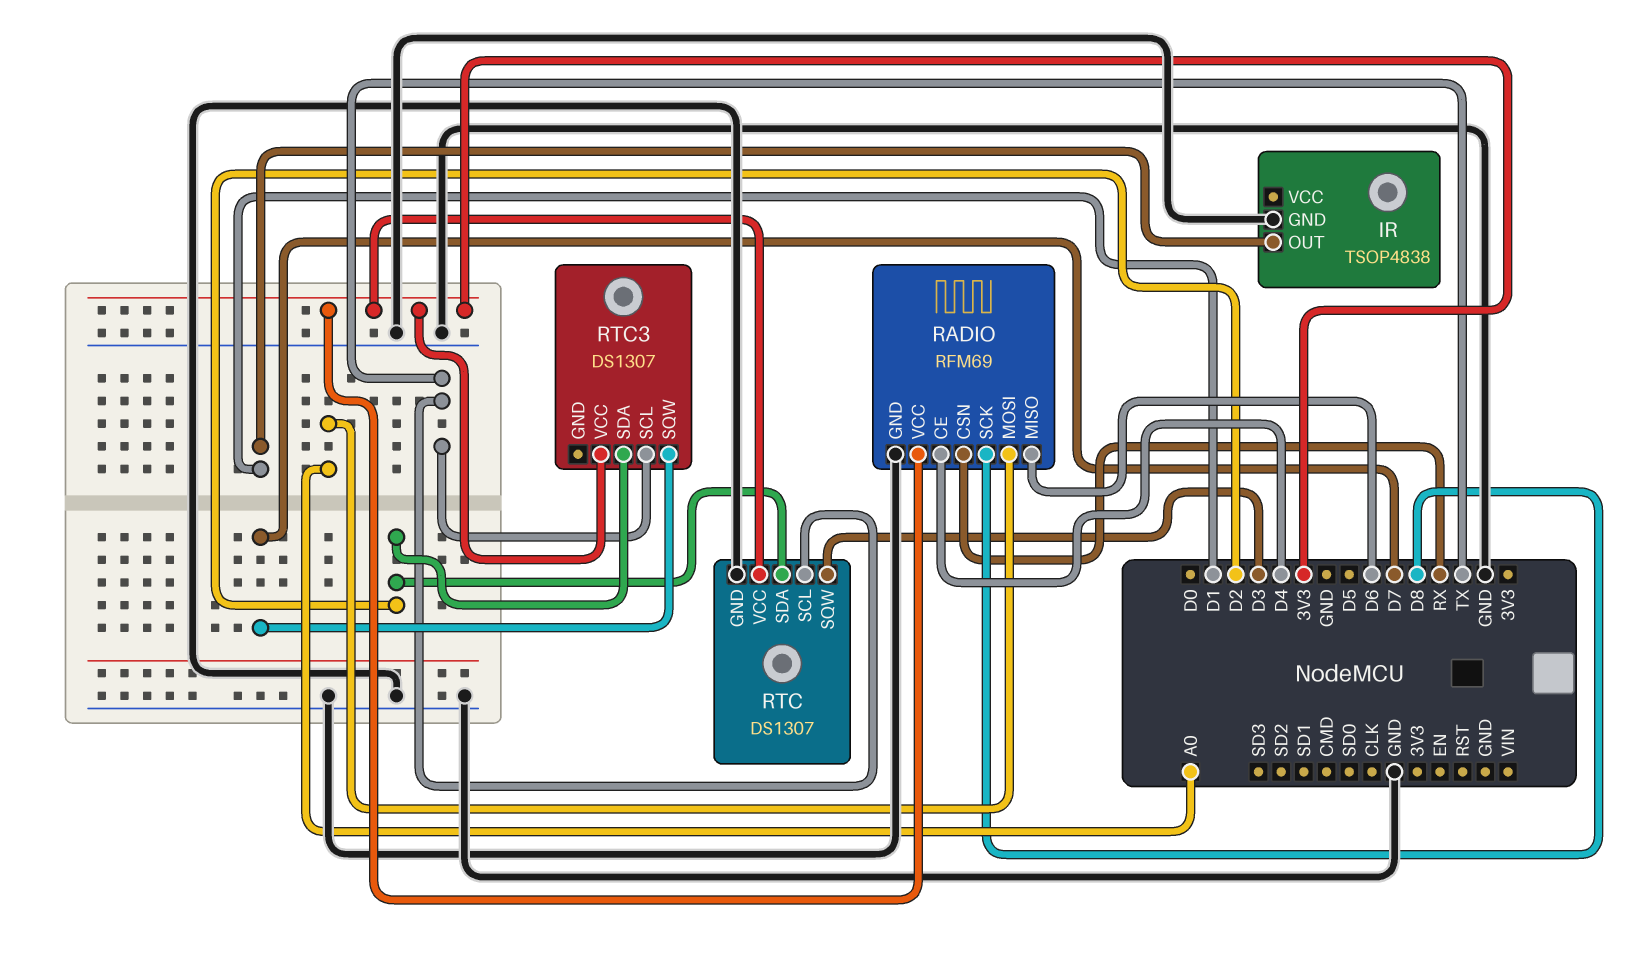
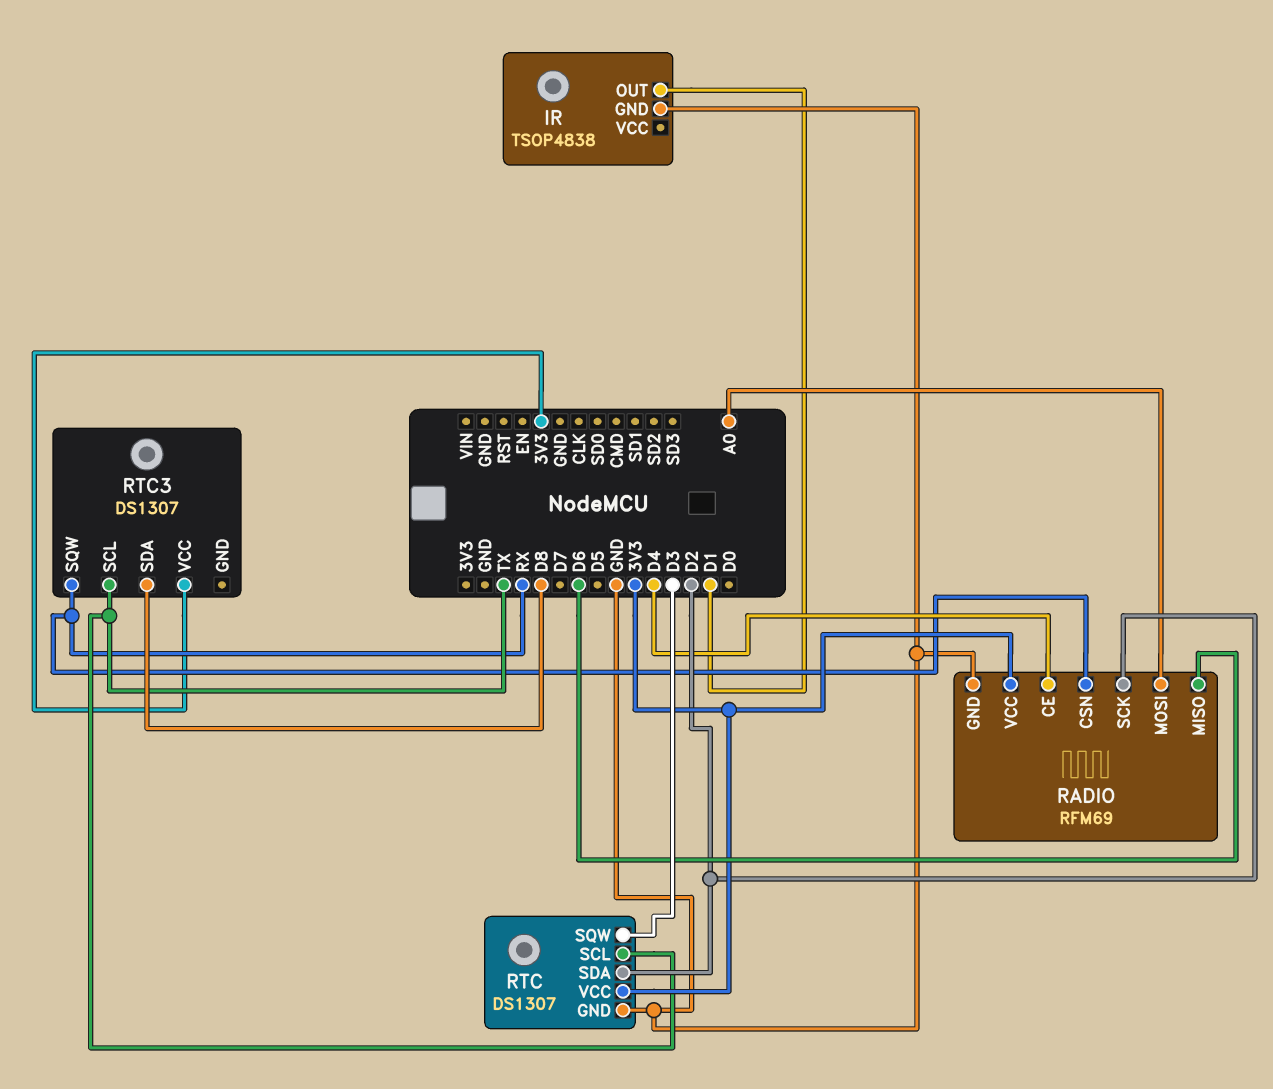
RADIO pin SCK: D8 -> D2
RTC3 pin SDA: D2 -> D8
RTC3 pin SQW: D7 -> RX

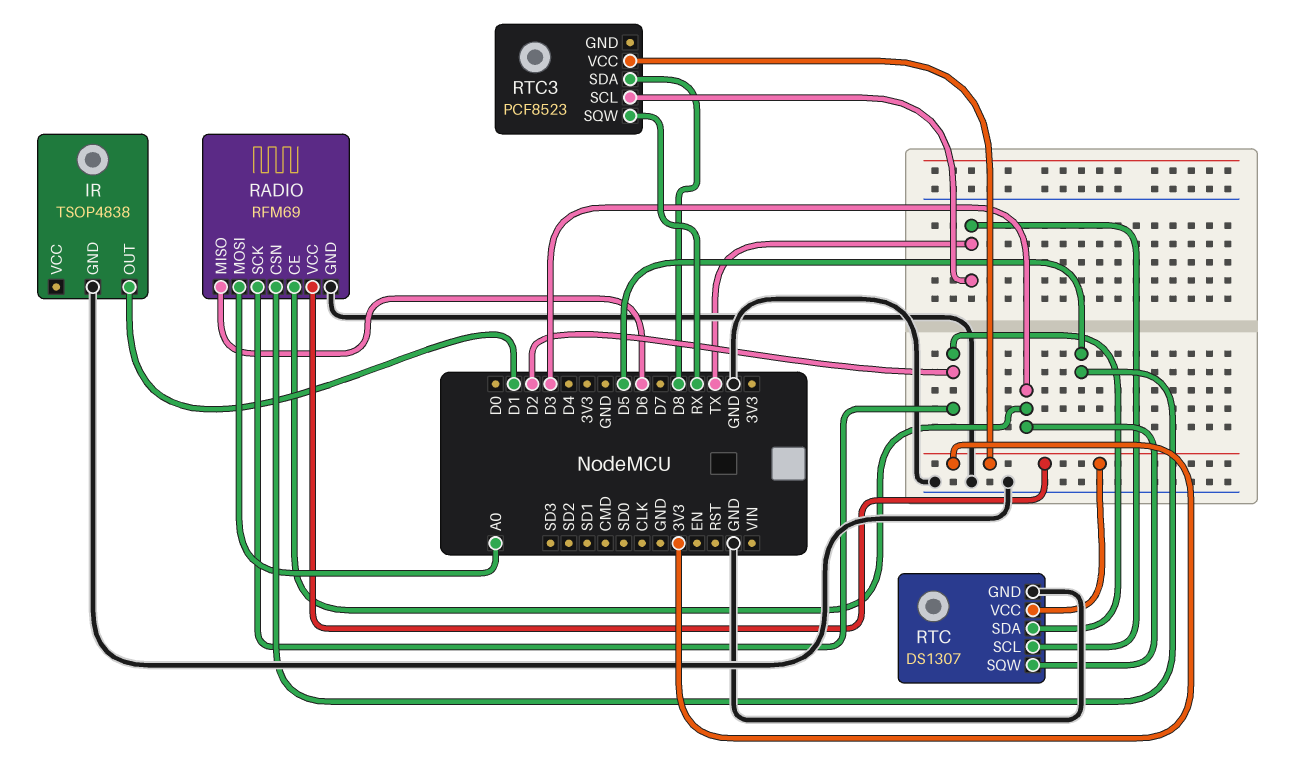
RADIO pin CE: D4 -> D3
RADIO pin CSN: RX -> D5
RTC3: DS1307 -> PCF8523

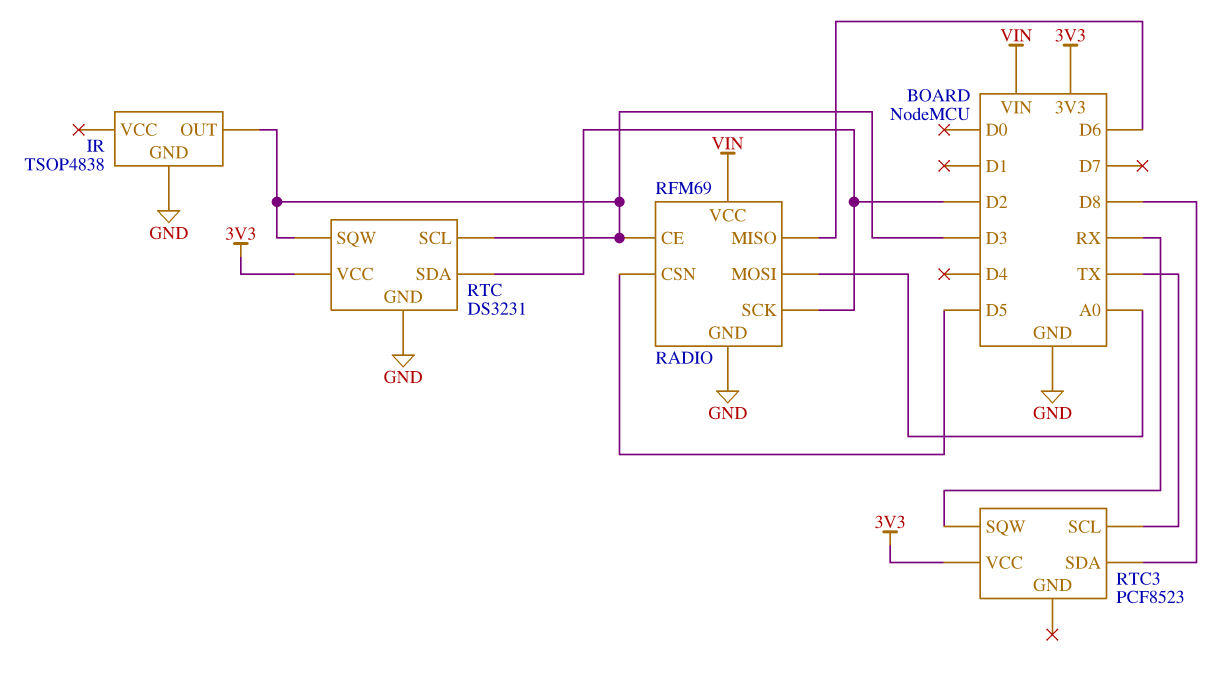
IR pin OUT: D1 -> D3
RADIO pin VCC: 3V3 -> VIN
RTC: DS1307 -> DS3231
RTC pin SCL: TX -> D3

